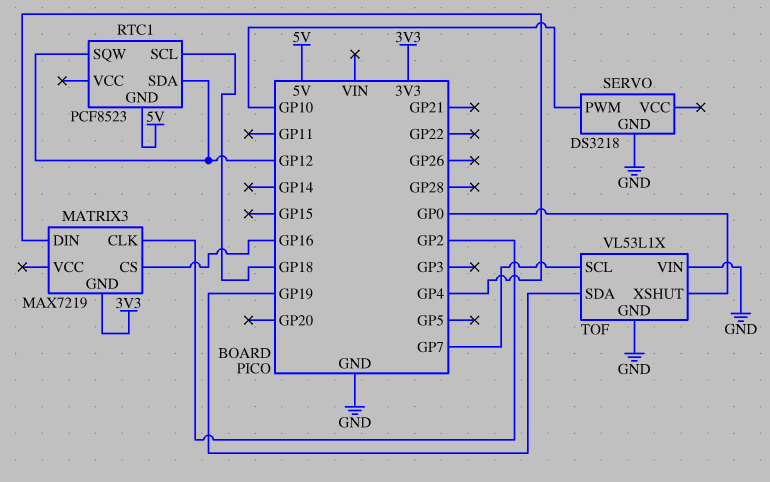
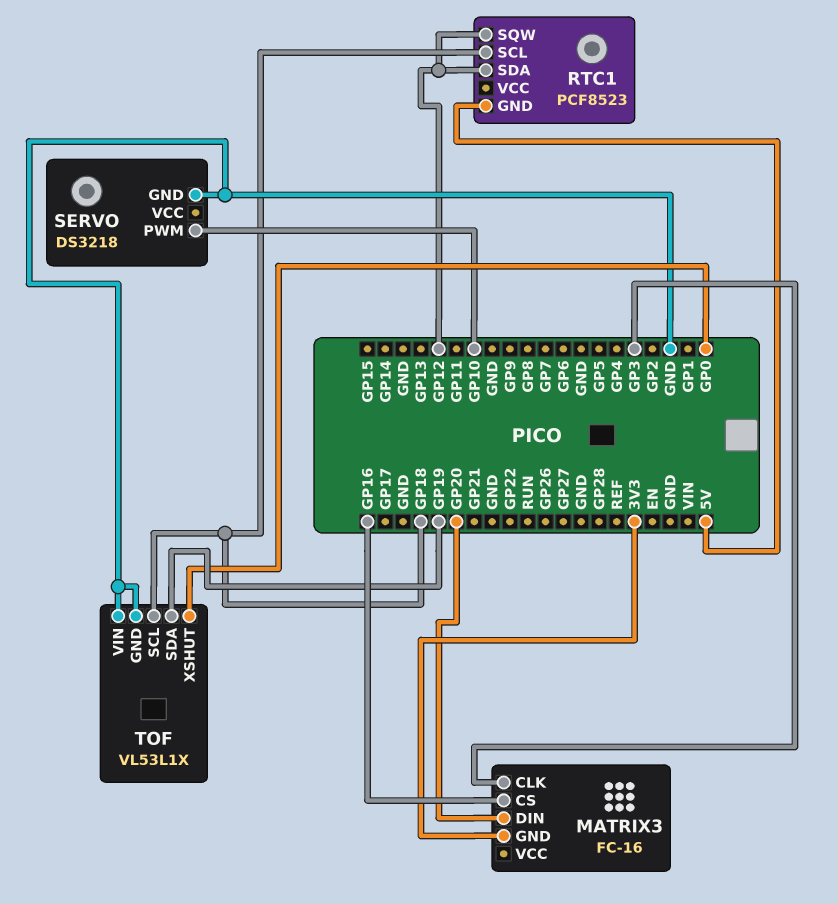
MATRIX3: MAX7219 -> FC-16
MATRIX3 pin CLK: GP2 -> GP3
MATRIX3 pin DIN: GP4 -> GP20
TOF pin SCL: GP7 -> GP18

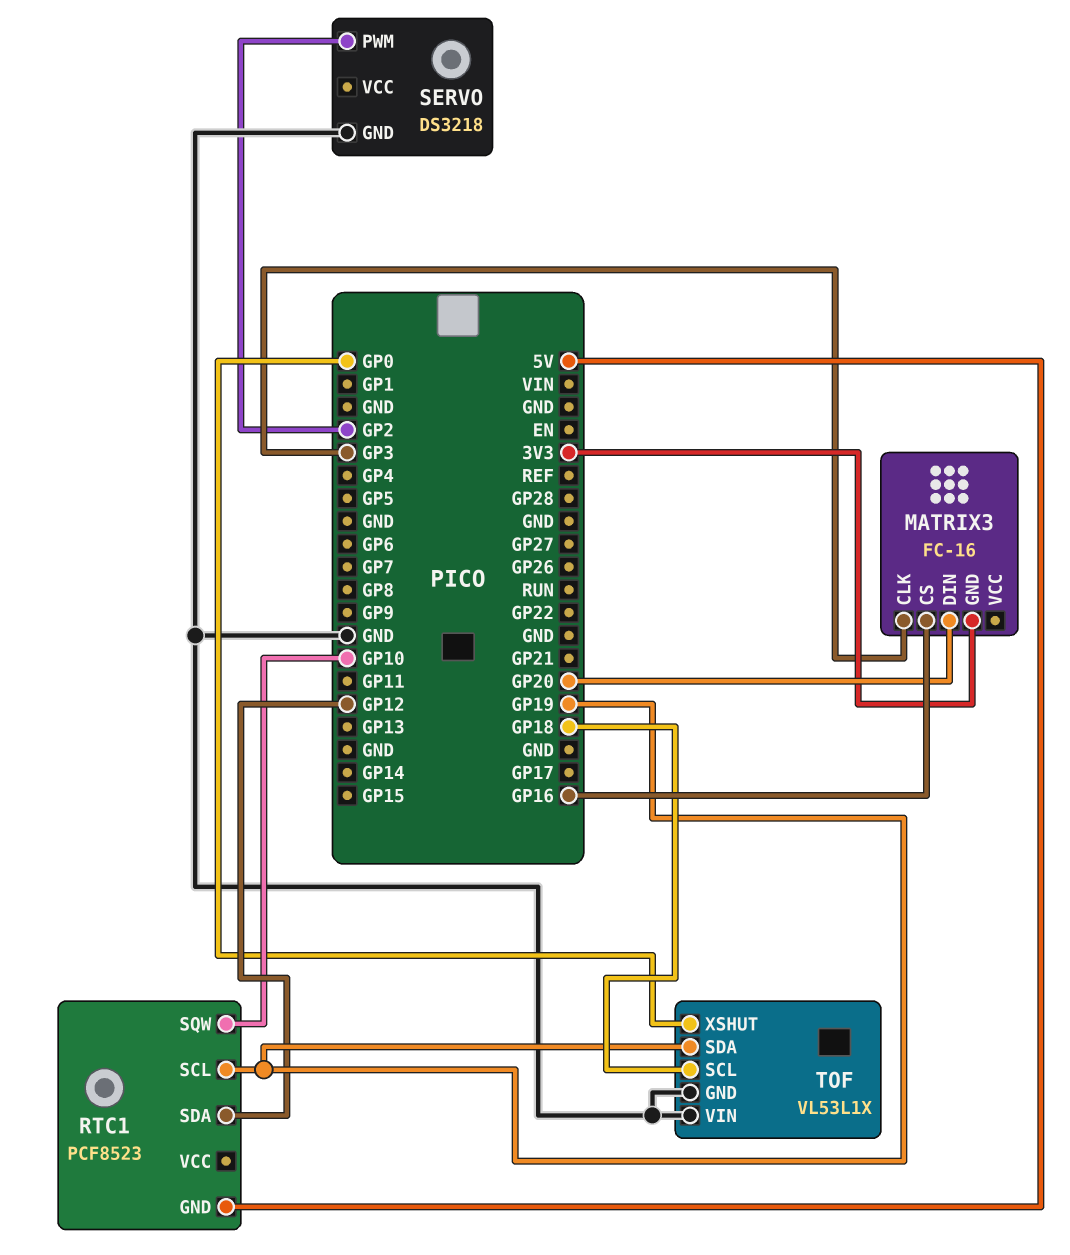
RTC1 pin SCL: GP18 -> GP19
RTC1 pin SQW: GP12 -> GP10
SERVO pin PWM: GP10 -> GP2

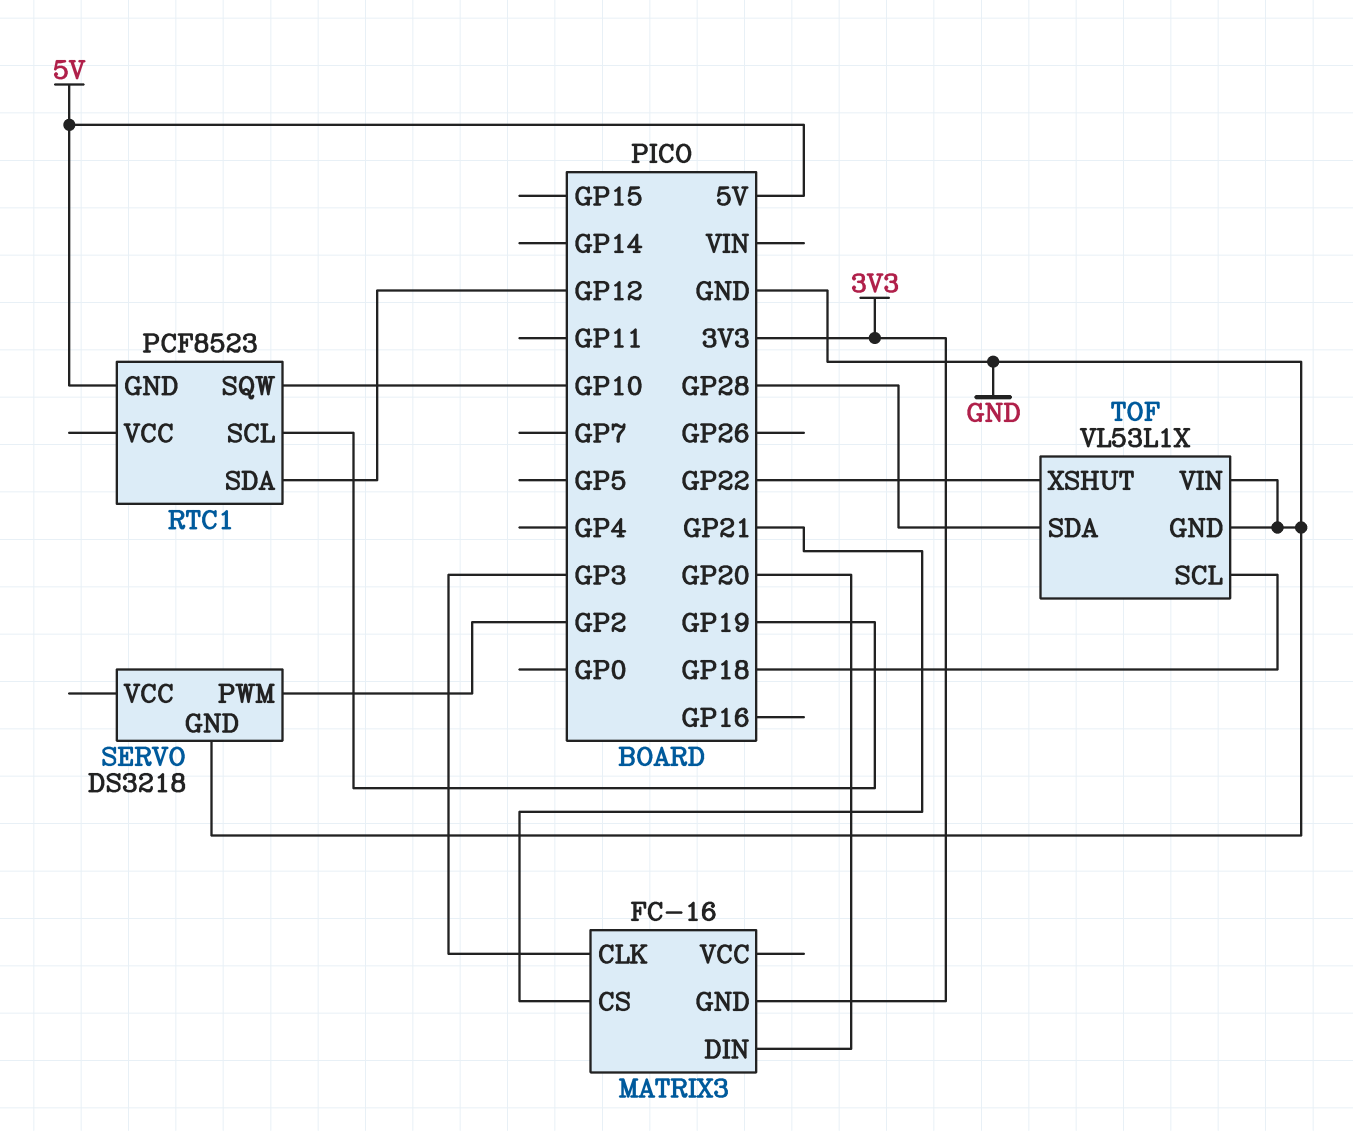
MATRIX3 pin CS: GP16 -> GP21
TOF pin SDA: GP19 -> GP28
TOF pin XSHUT: GP0 -> GP22

